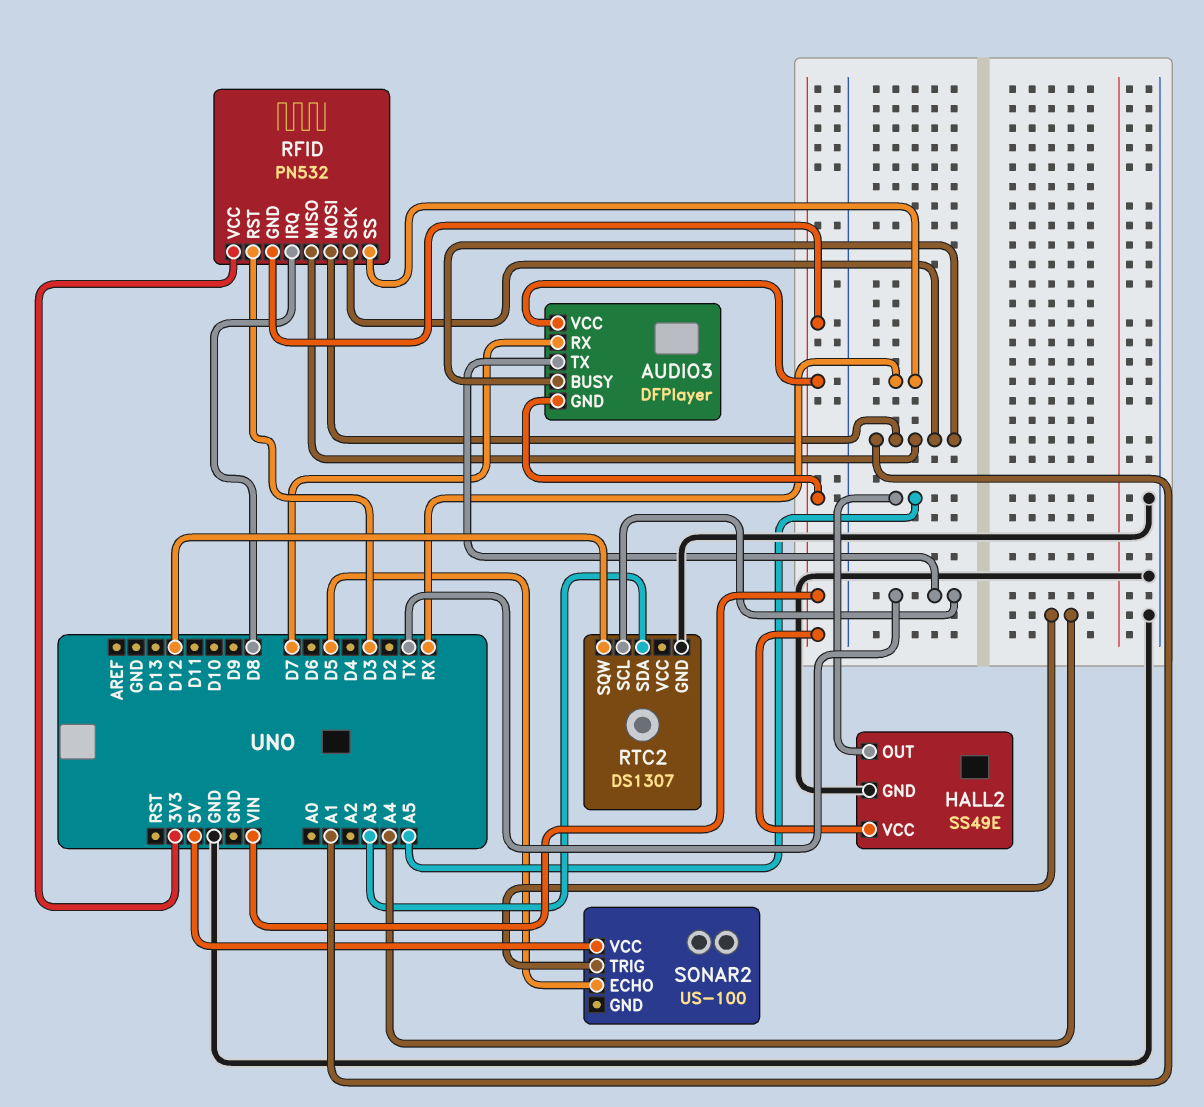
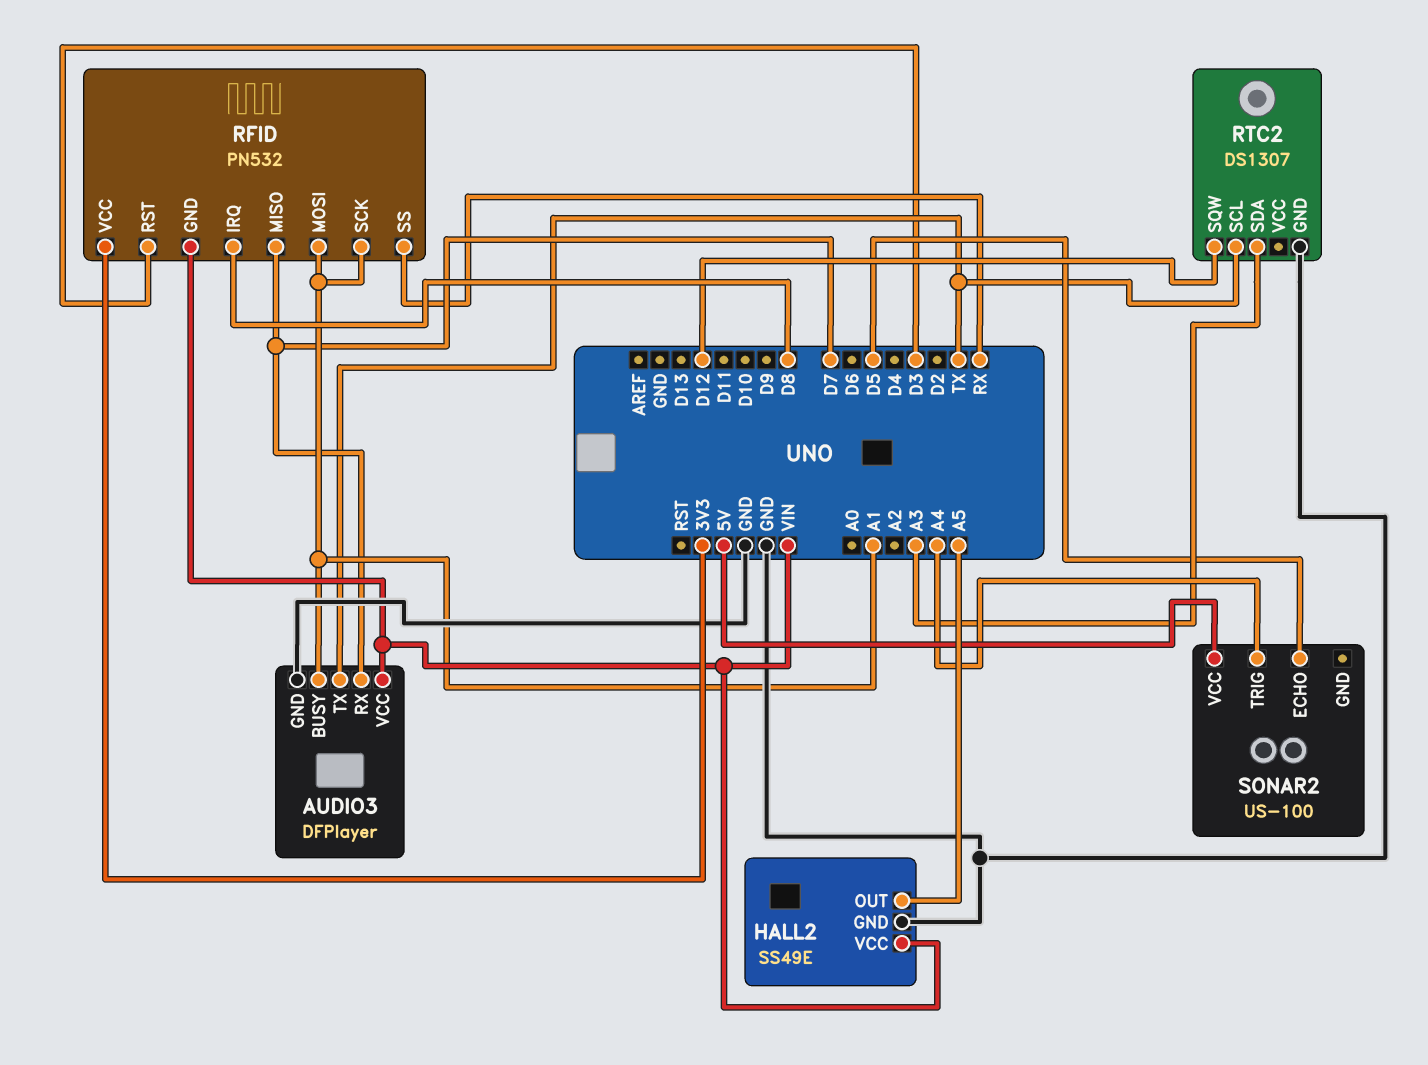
AUDIO3 pin GND: VIN -> GND
RFID pin MISO: A1 -> D7

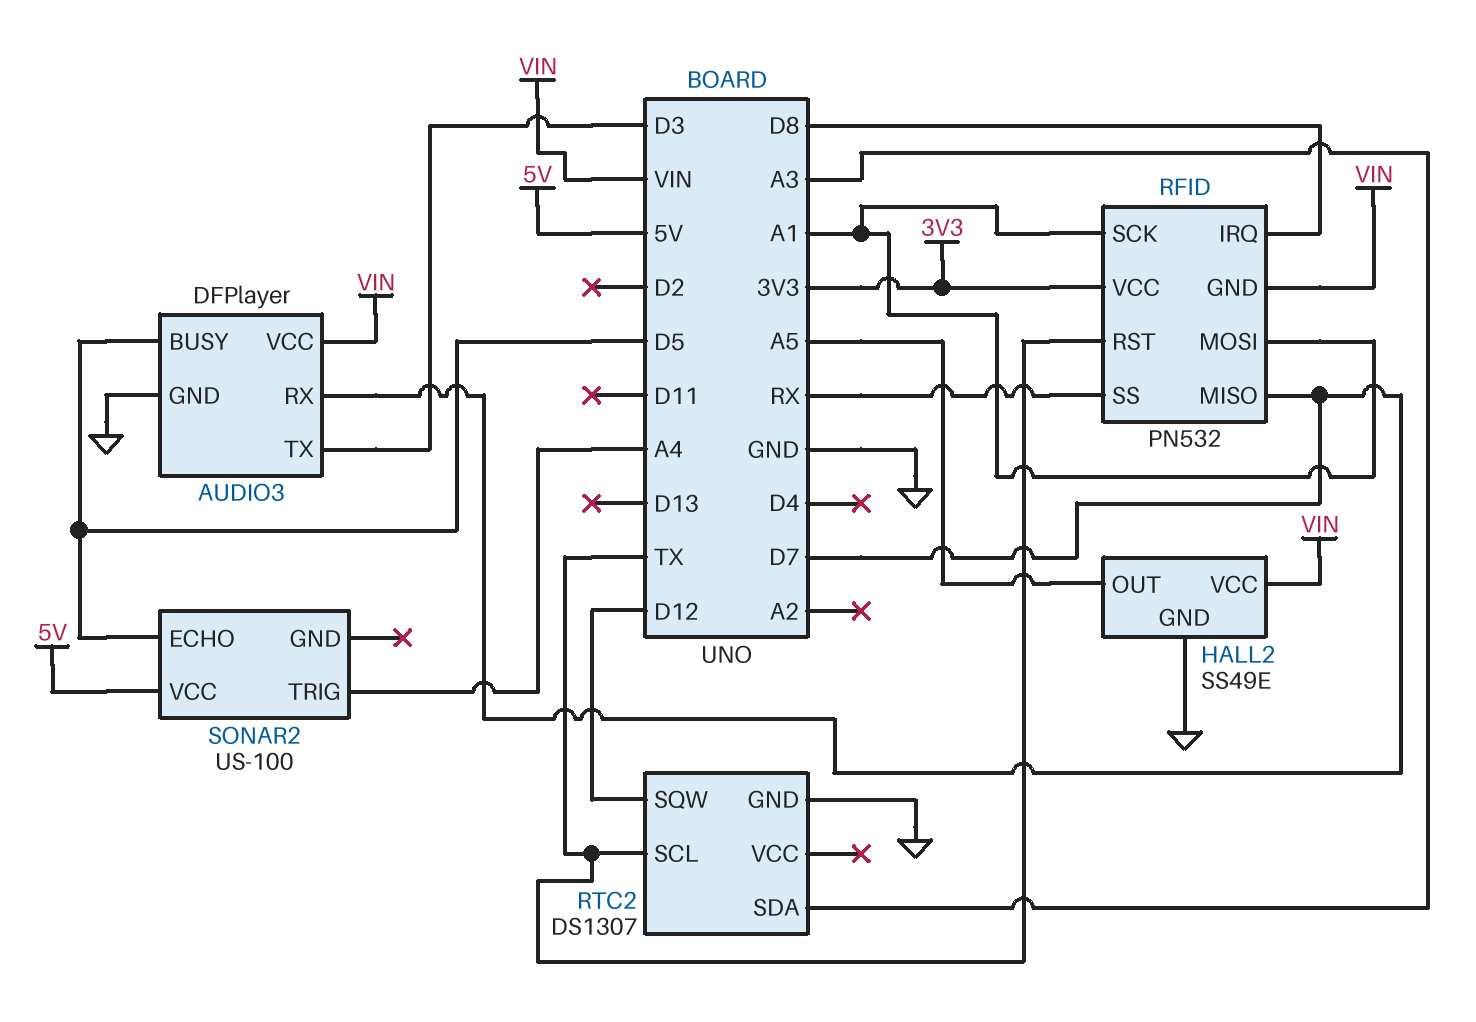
AUDIO3 pin BUSY: A1 -> D5
AUDIO3 pin TX: TX -> D3
RFID pin RST: D3 -> TX

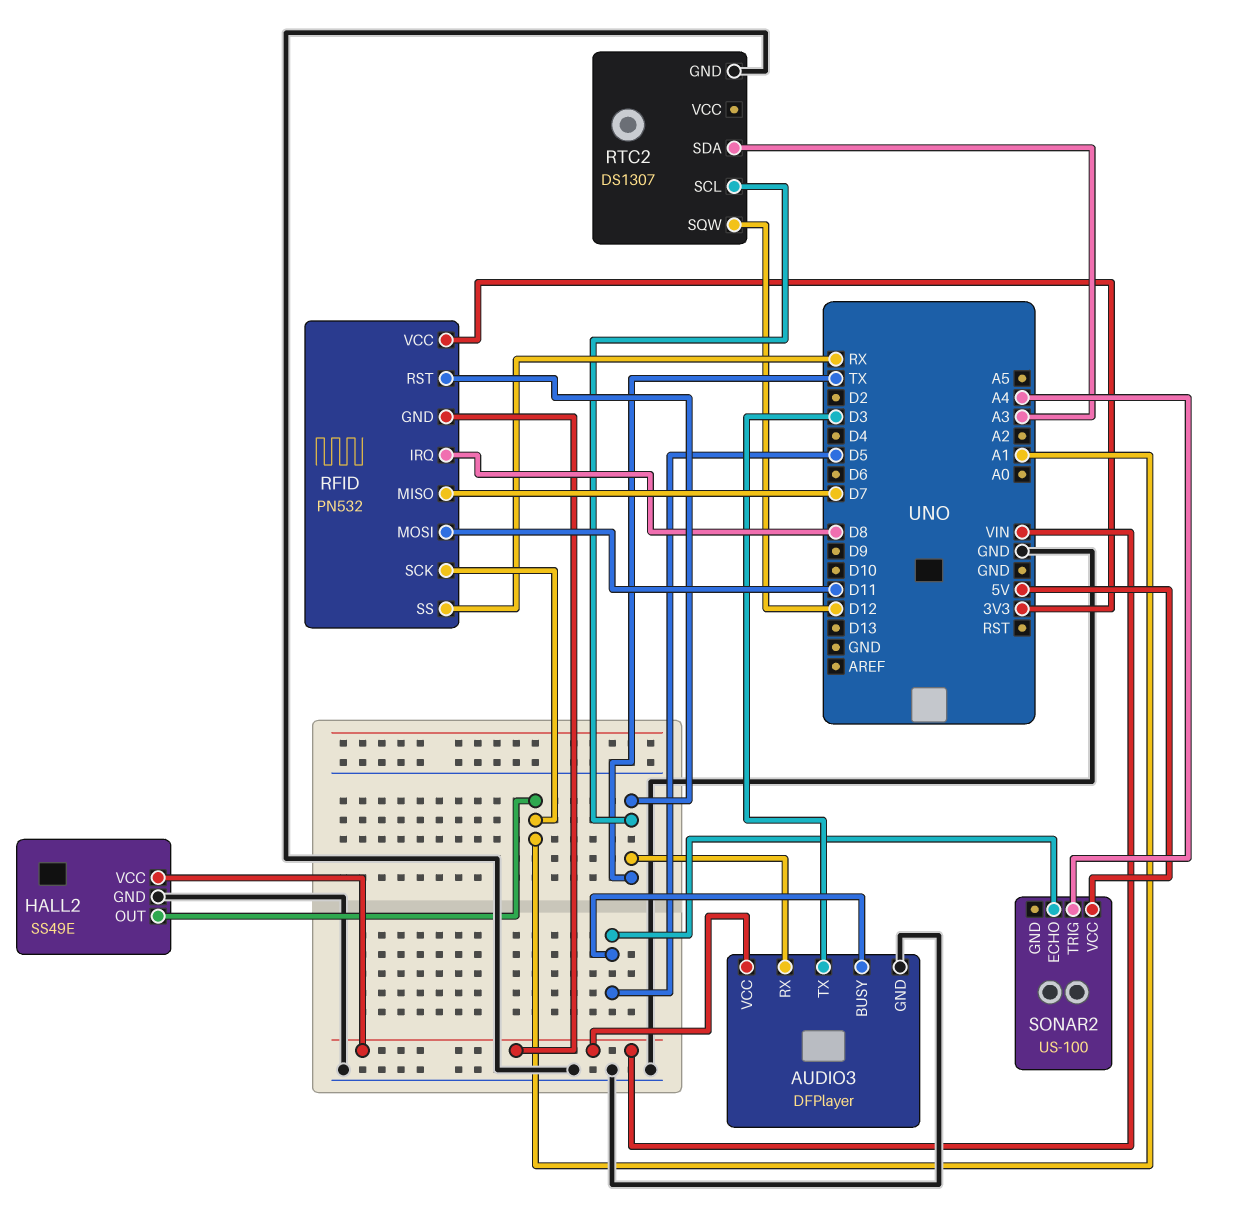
AUDIO3 pin RX: D7 -> TX
HALL2 pin OUT: A5 -> A1
RFID pin MOSI: A1 -> D11

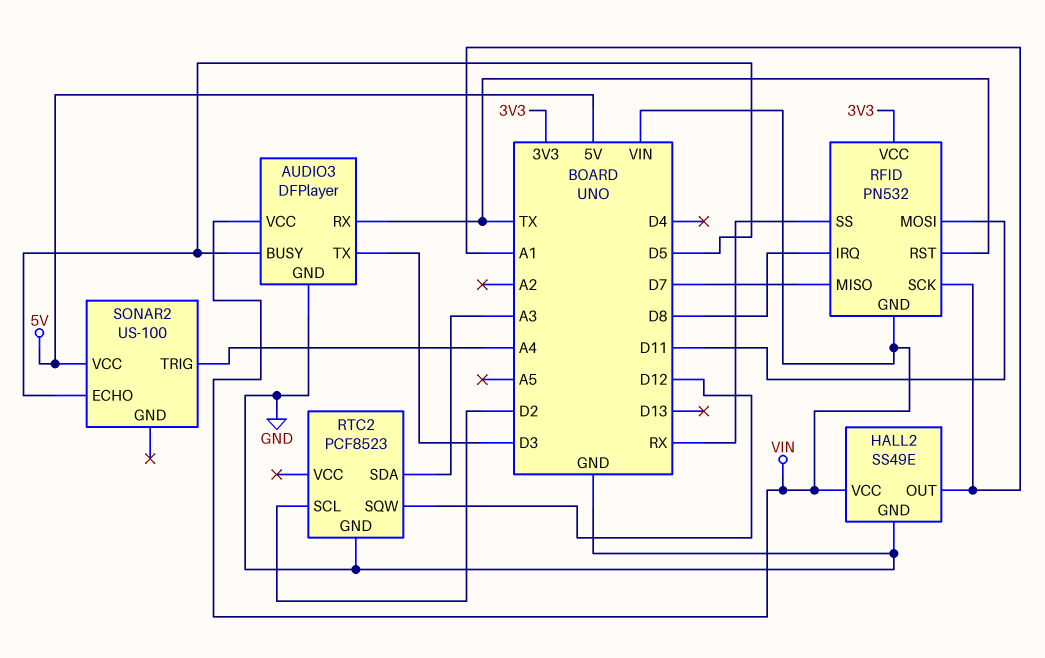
RTC2: DS1307 -> PCF8523
RTC2 pin SCL: TX -> D2

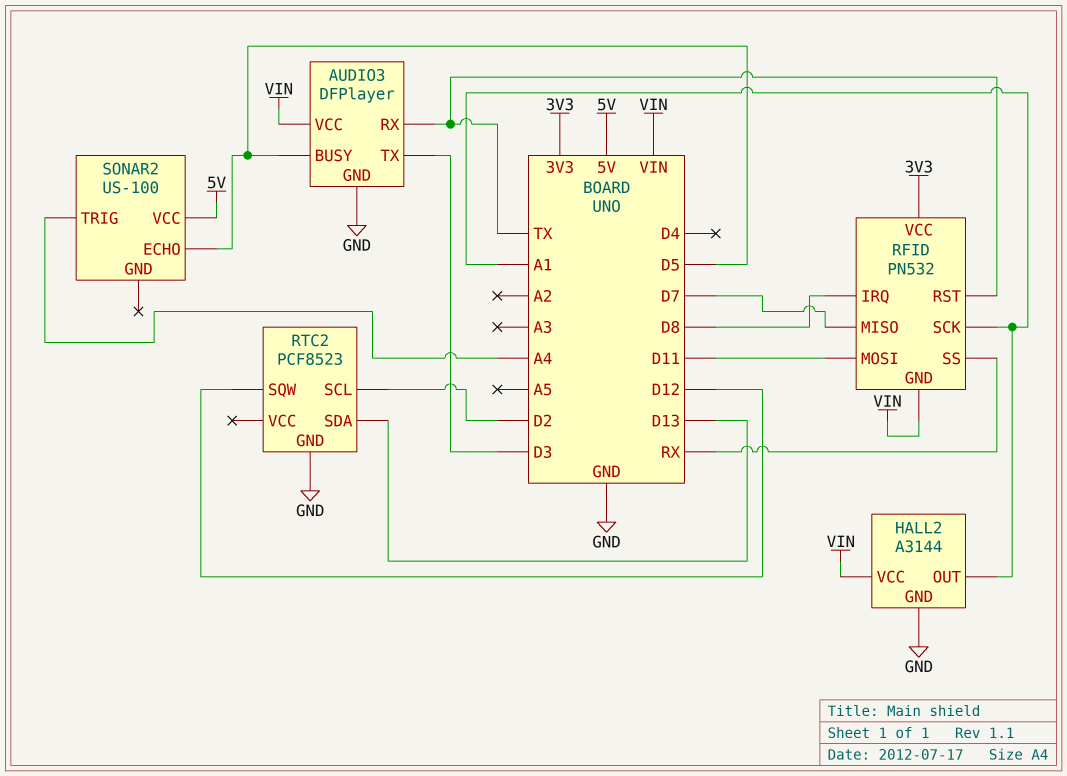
HALL2: SS49E -> A3144
RTC2 pin SDA: A3 -> D13

